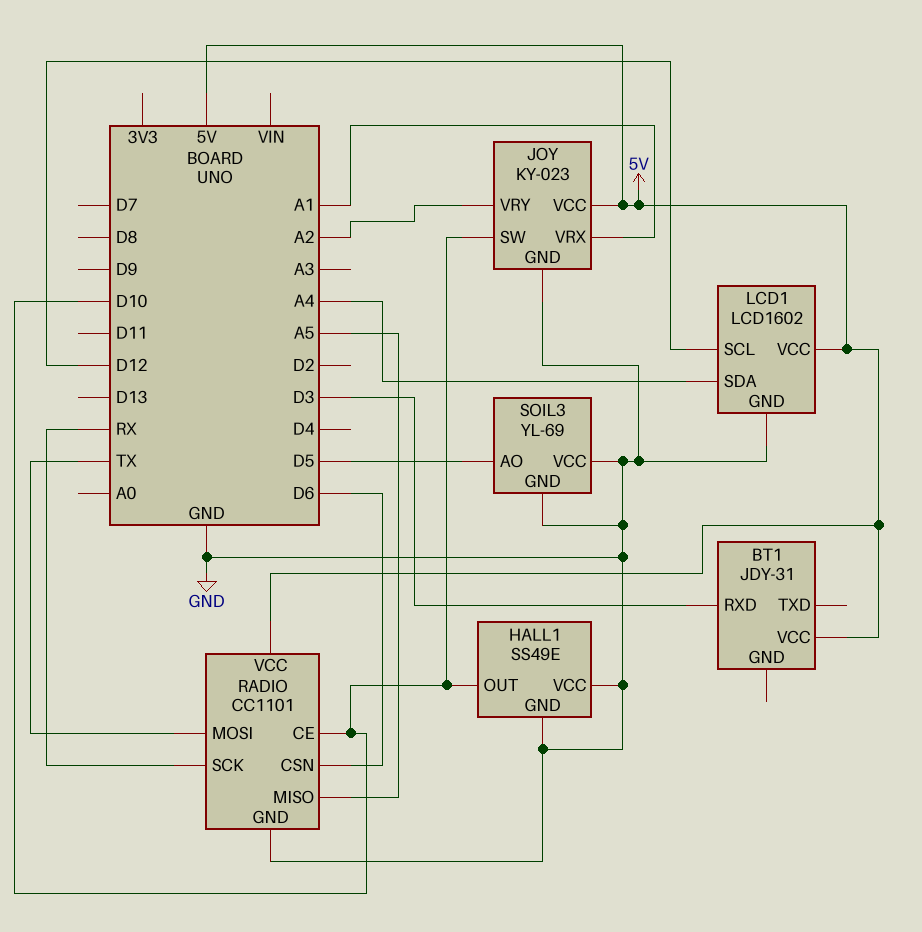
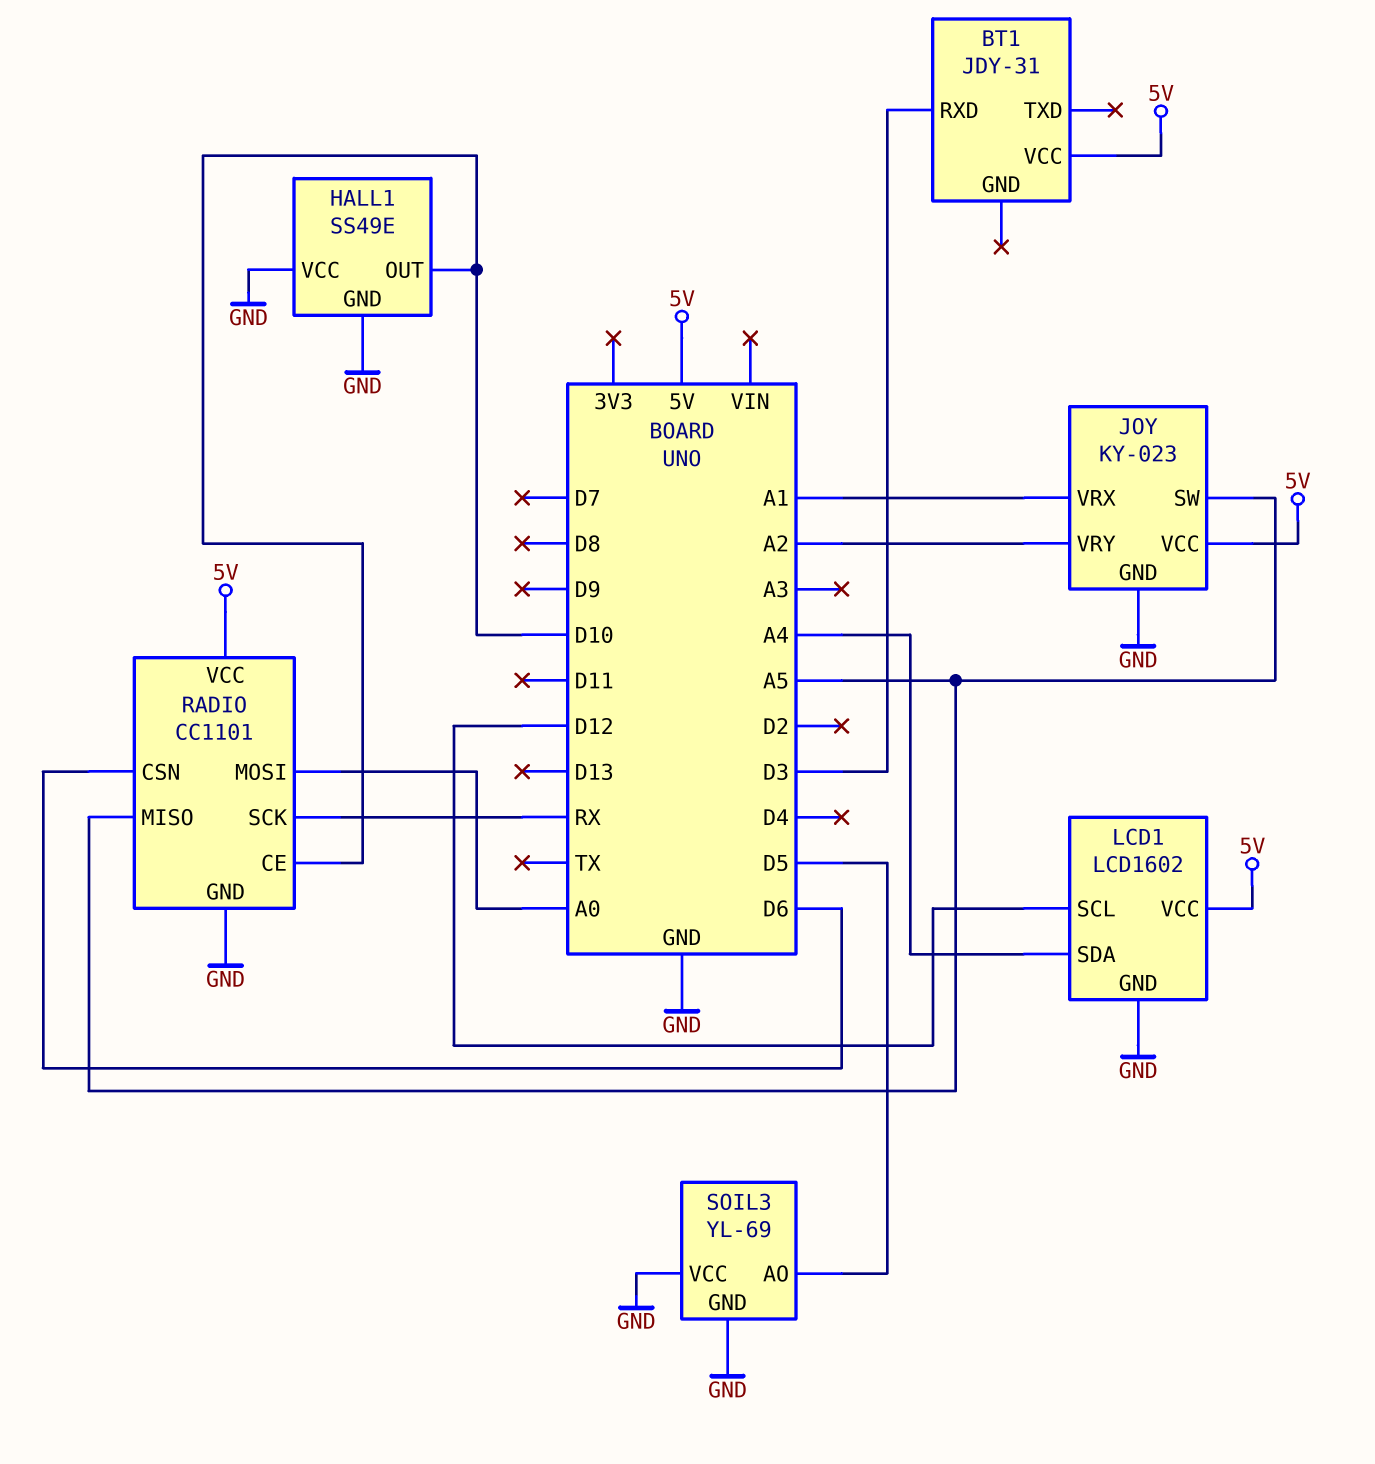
JOY pin SW: D10 -> A5
RADIO pin MOSI: TX -> A0

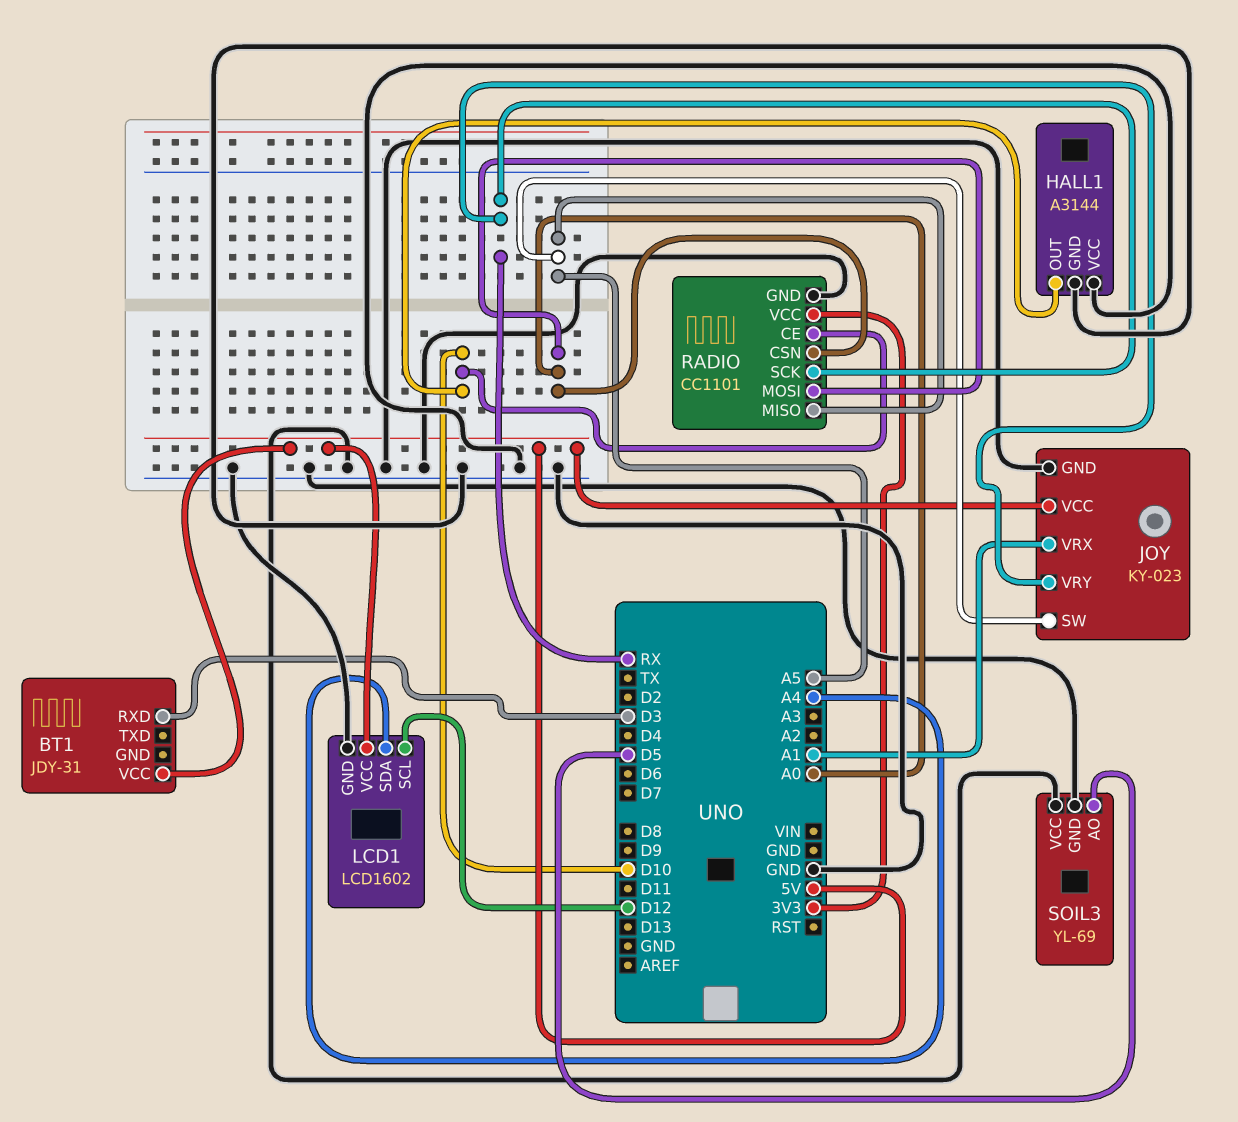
HALL1: SS49E -> A3144
JOY pin VRY: A2 -> RX
RADIO pin CSN: D6 -> A0
RADIO pin VCC: 5V -> 3V3

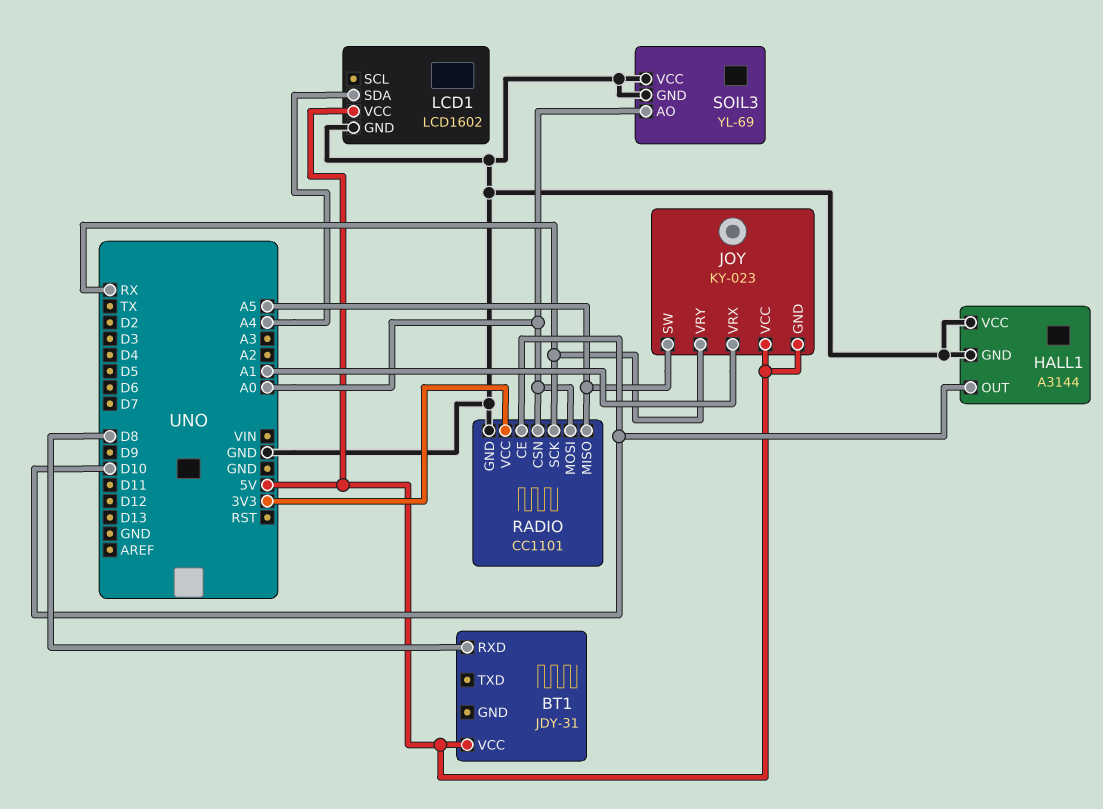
BT1 pin RXD: D3 -> D8
JOY pin GND: GND -> 5V
LCD1 pin SCL: D12 -> none
SOIL3 pin AO: D5 -> A0

